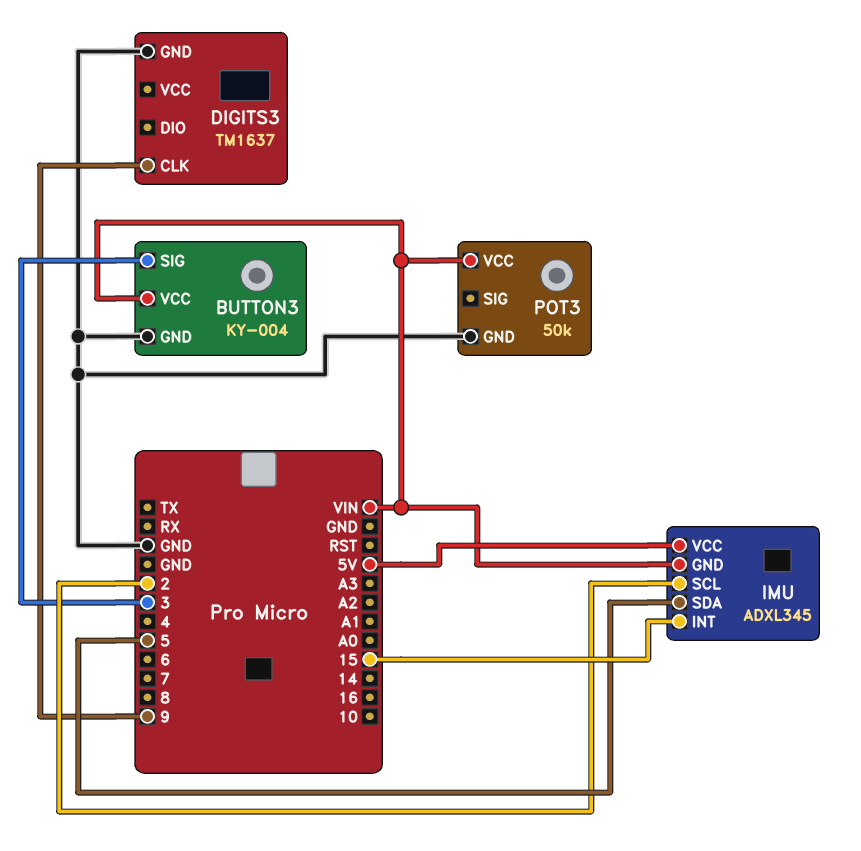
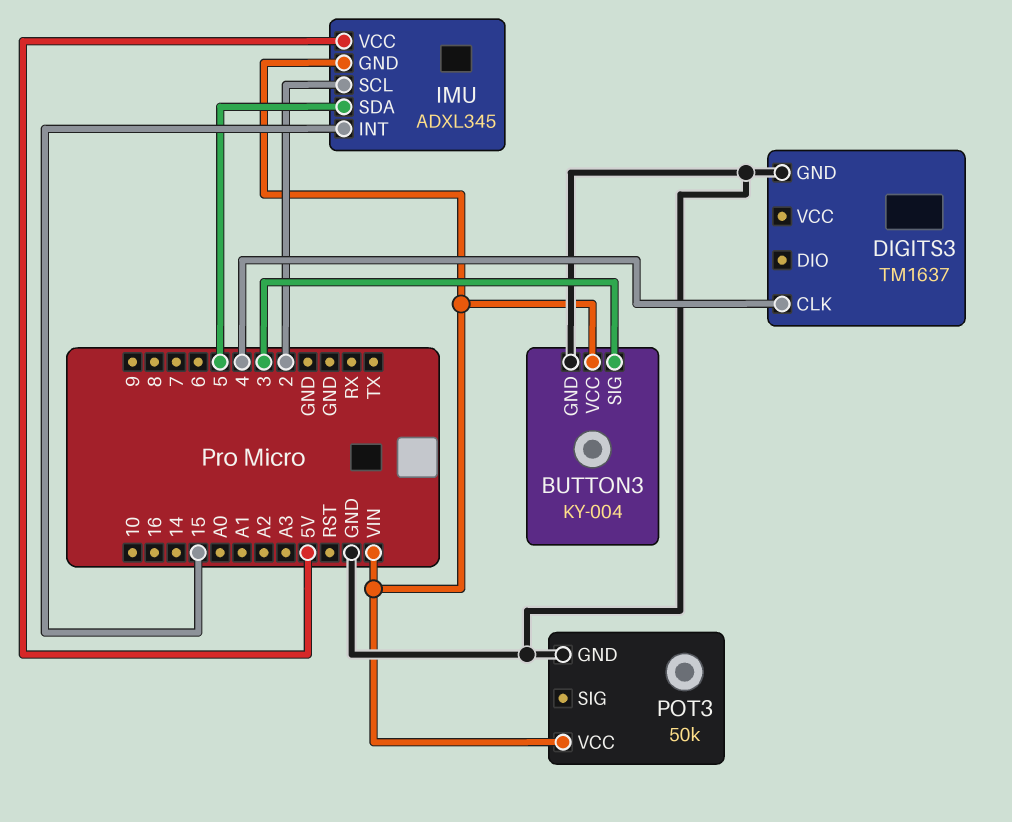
DIGITS3 pin CLK: 9 -> 4

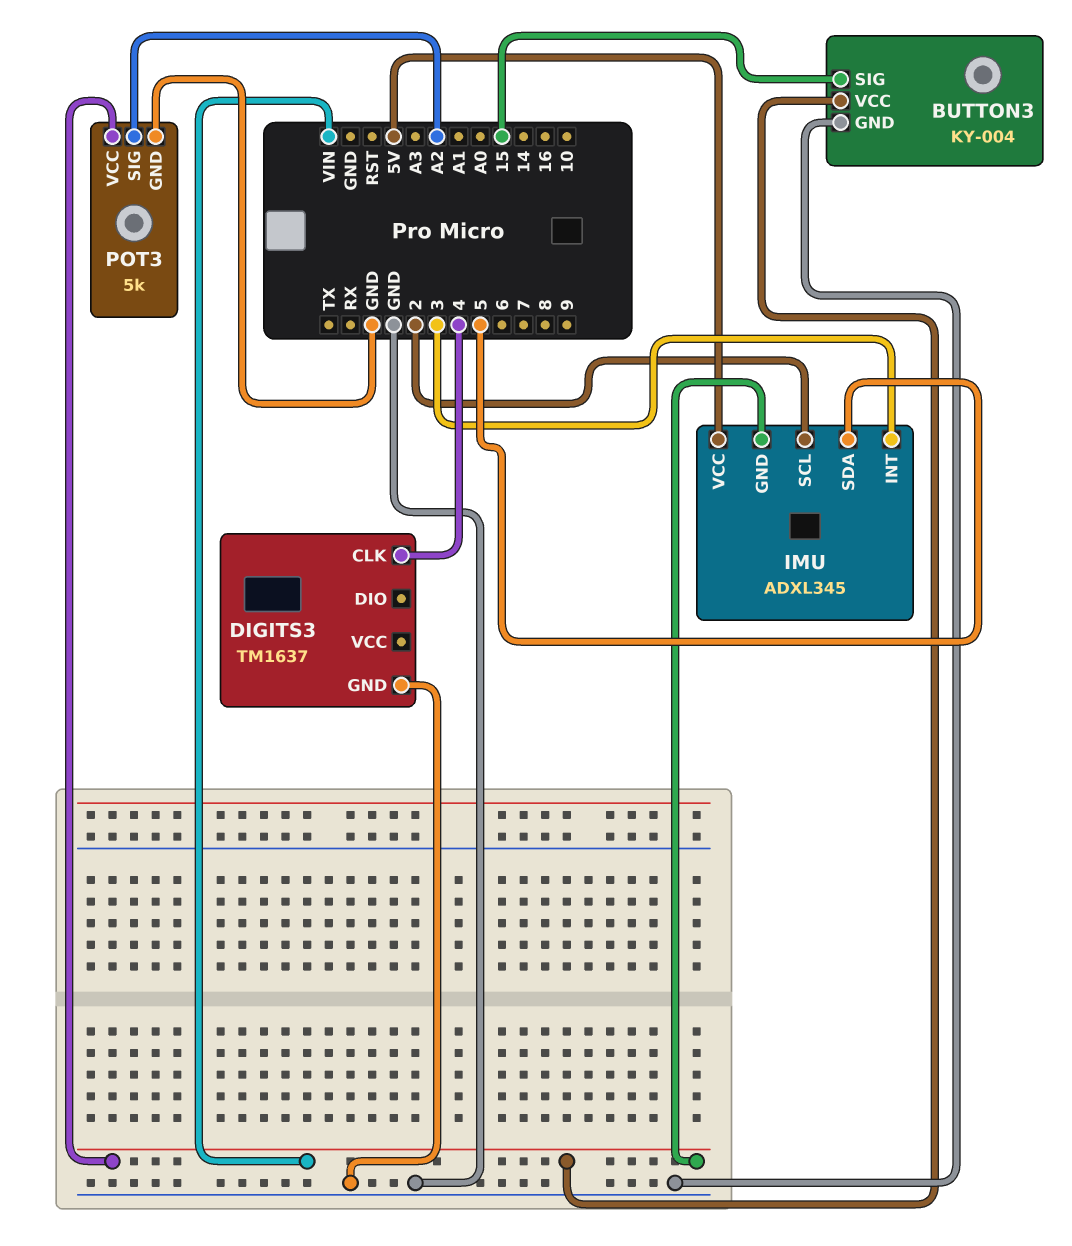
BUTTON3 pin SIG: 3 -> 15
IMU pin INT: 15 -> 3
POT3: 50k -> 5k
POT3 pin SIG: none -> A2

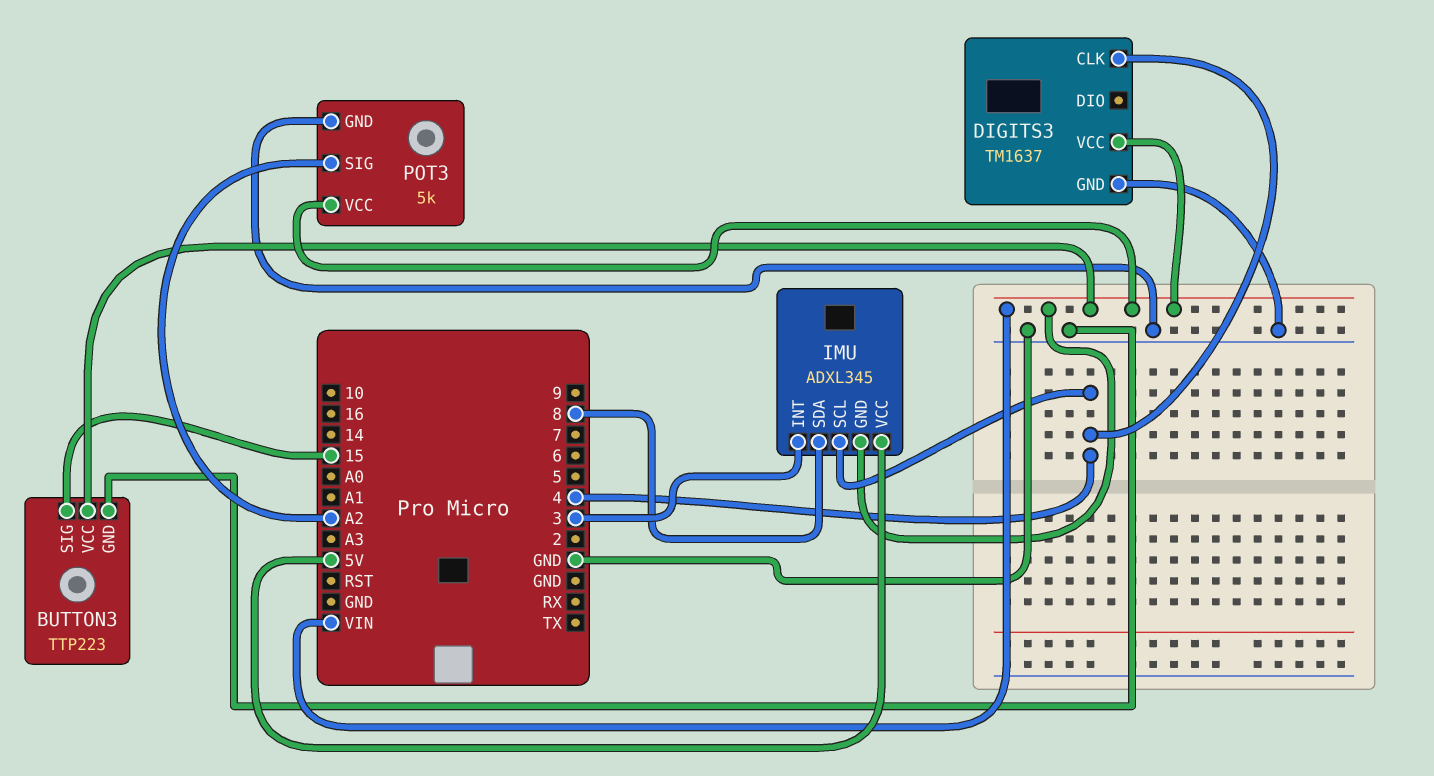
BUTTON3: KY-004 -> TTP223
DIGITS3 pin VCC: none -> VIN
IMU pin SCL: 2 -> 4
IMU pin SDA: 5 -> 8

